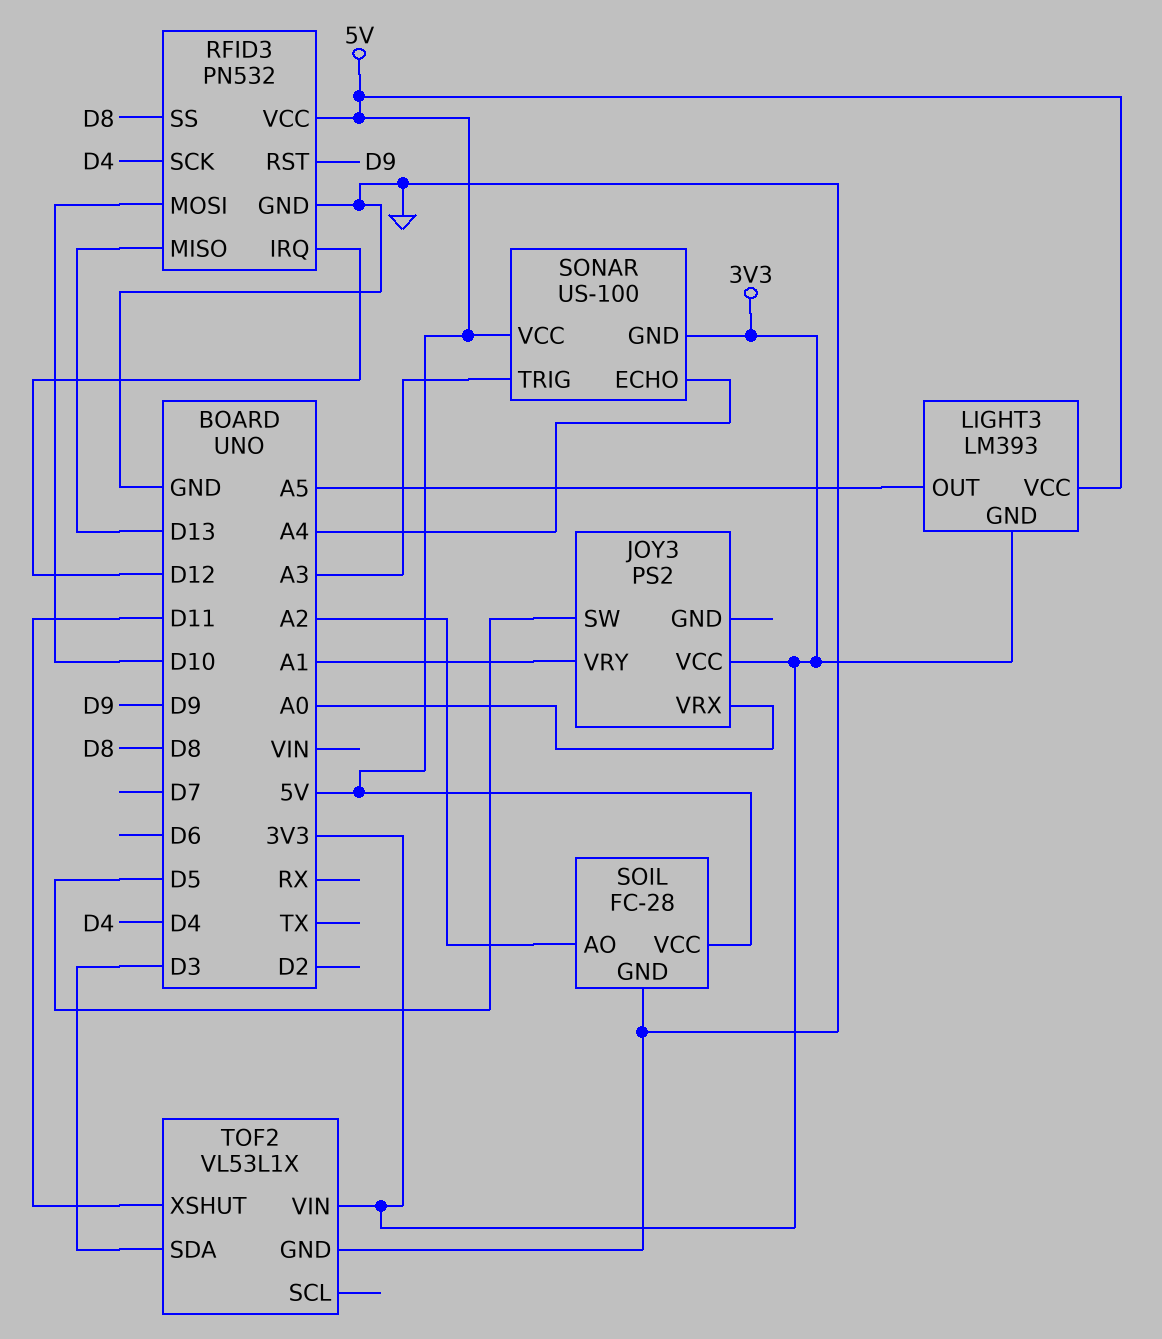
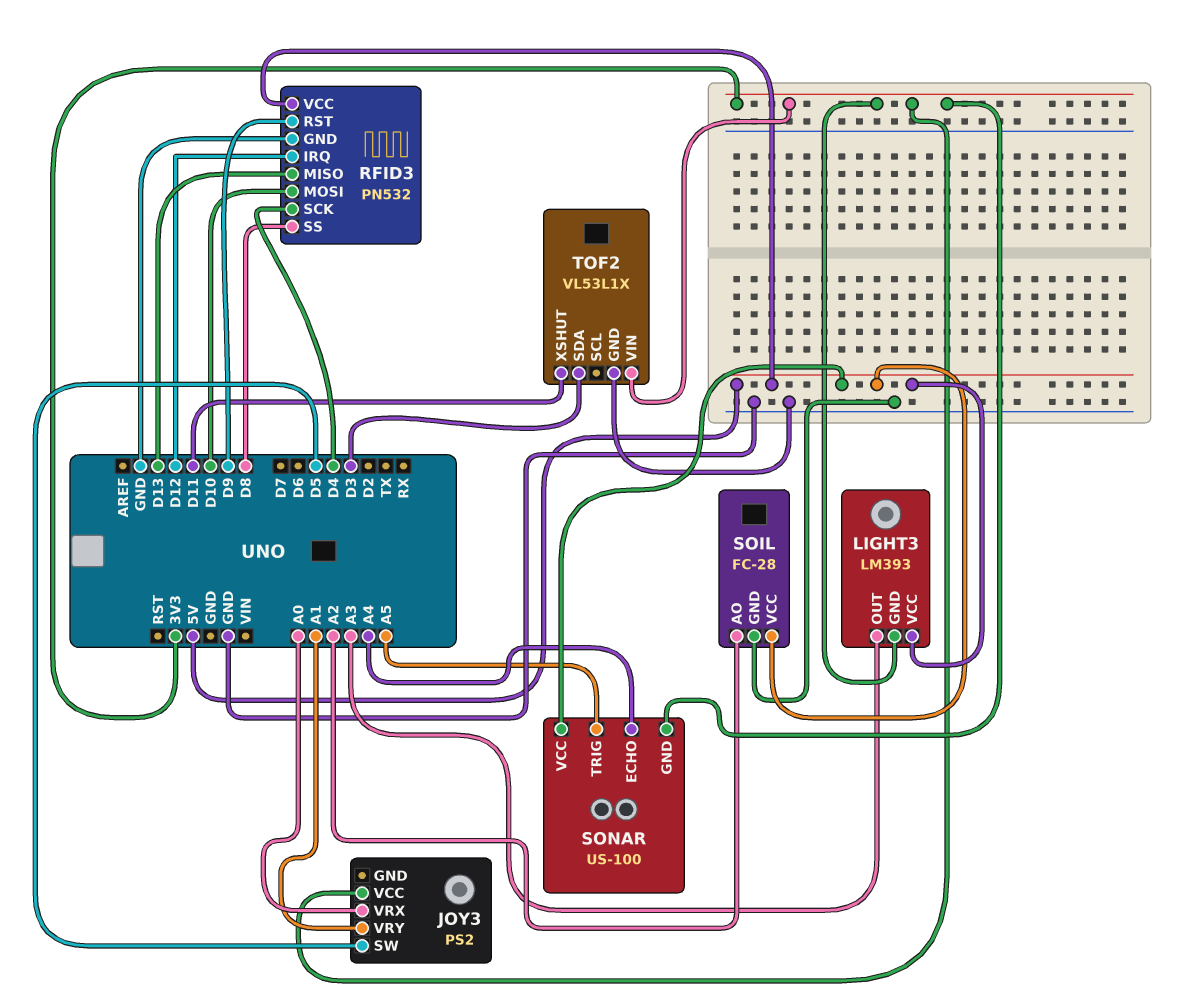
LIGHT3 pin OUT: A5 -> A3
SONAR pin TRIG: A3 -> A5

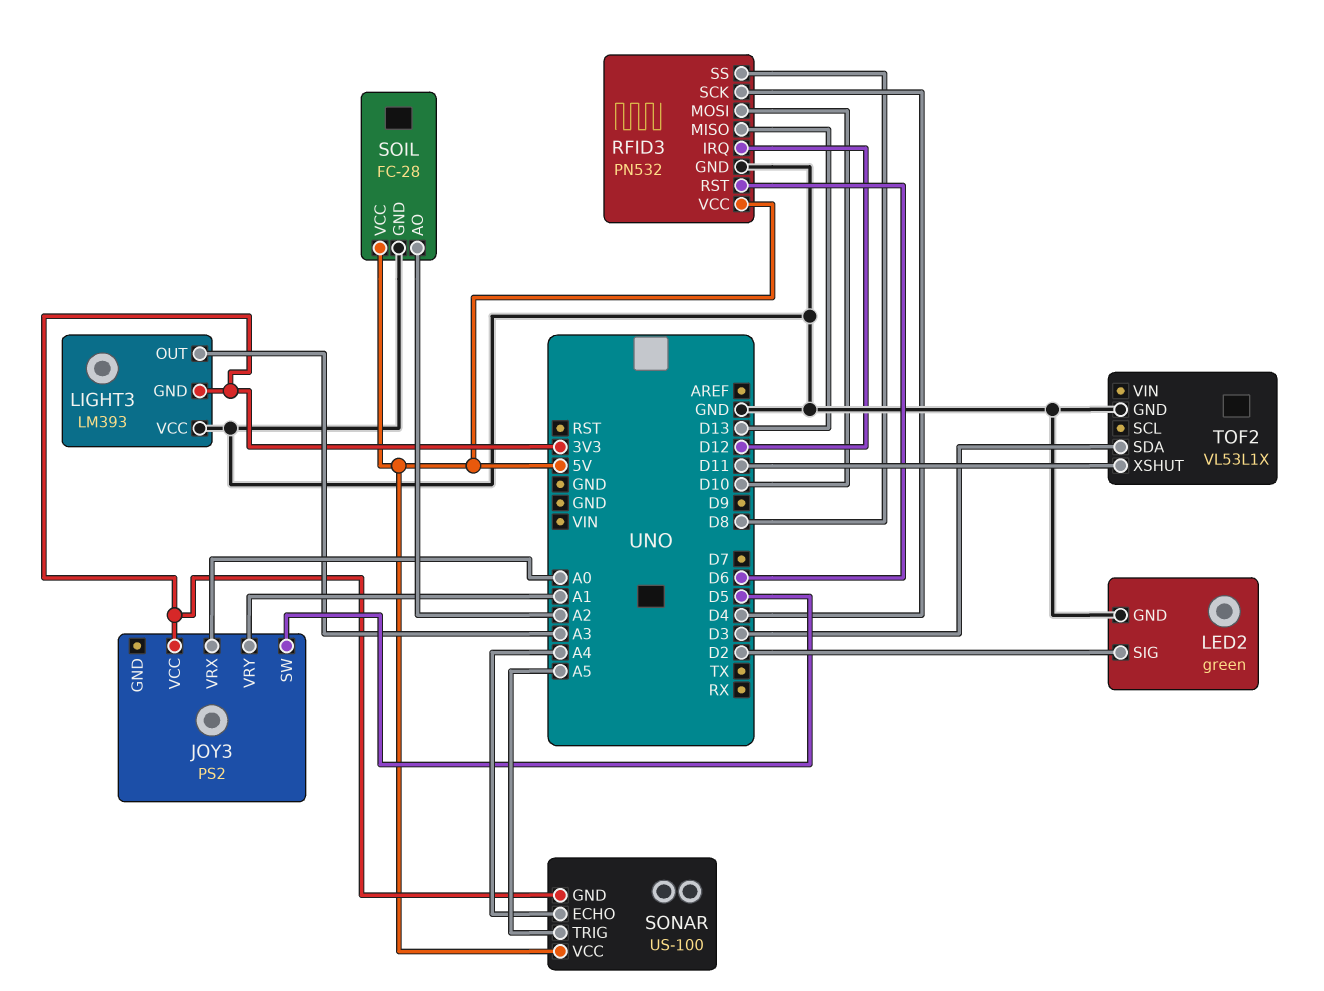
LED2: none -> green
LED2 pin GND: none -> GND
LED2 pin SIG: none -> D2
LIGHT3 pin VCC: 5V -> GND
RFID3 pin RST: D9 -> D6
TOF2 pin VIN: 3V3 -> none

